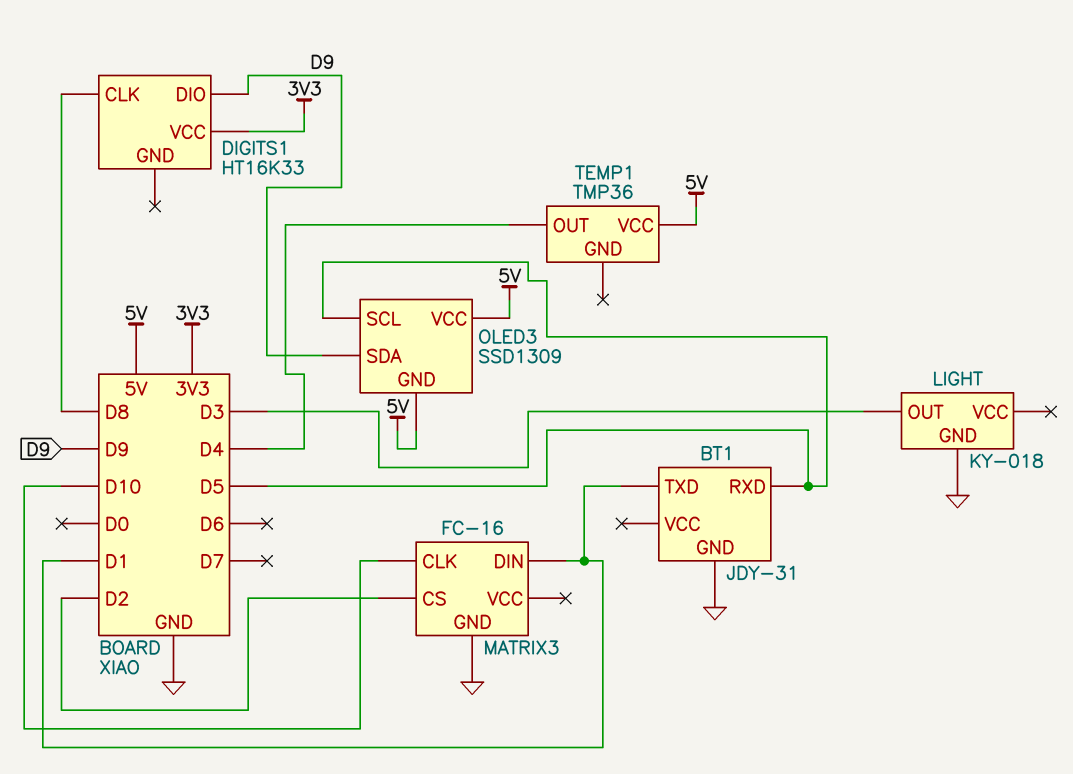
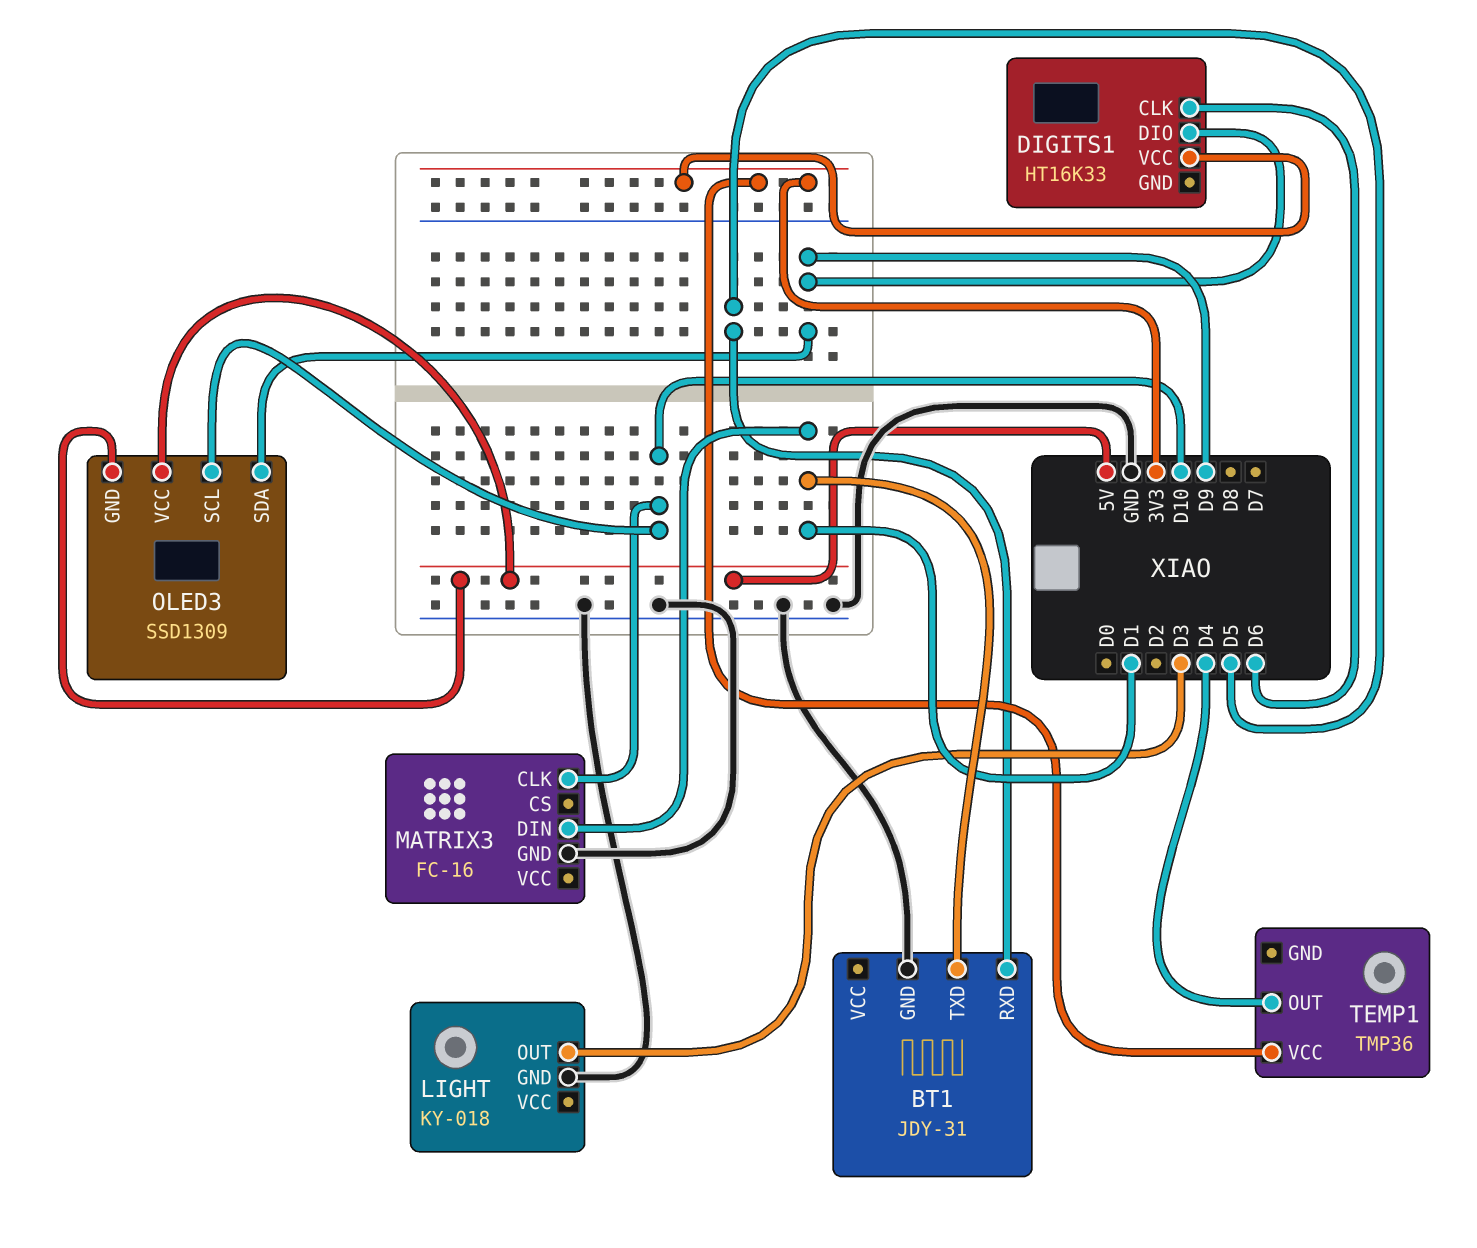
DIGITS1 pin CLK: D8 -> D6
MATRIX3 pin CS: D2 -> none
OLED3 pin SCL: D5 -> D10
TEMP1 pin VCC: 5V -> 3V3

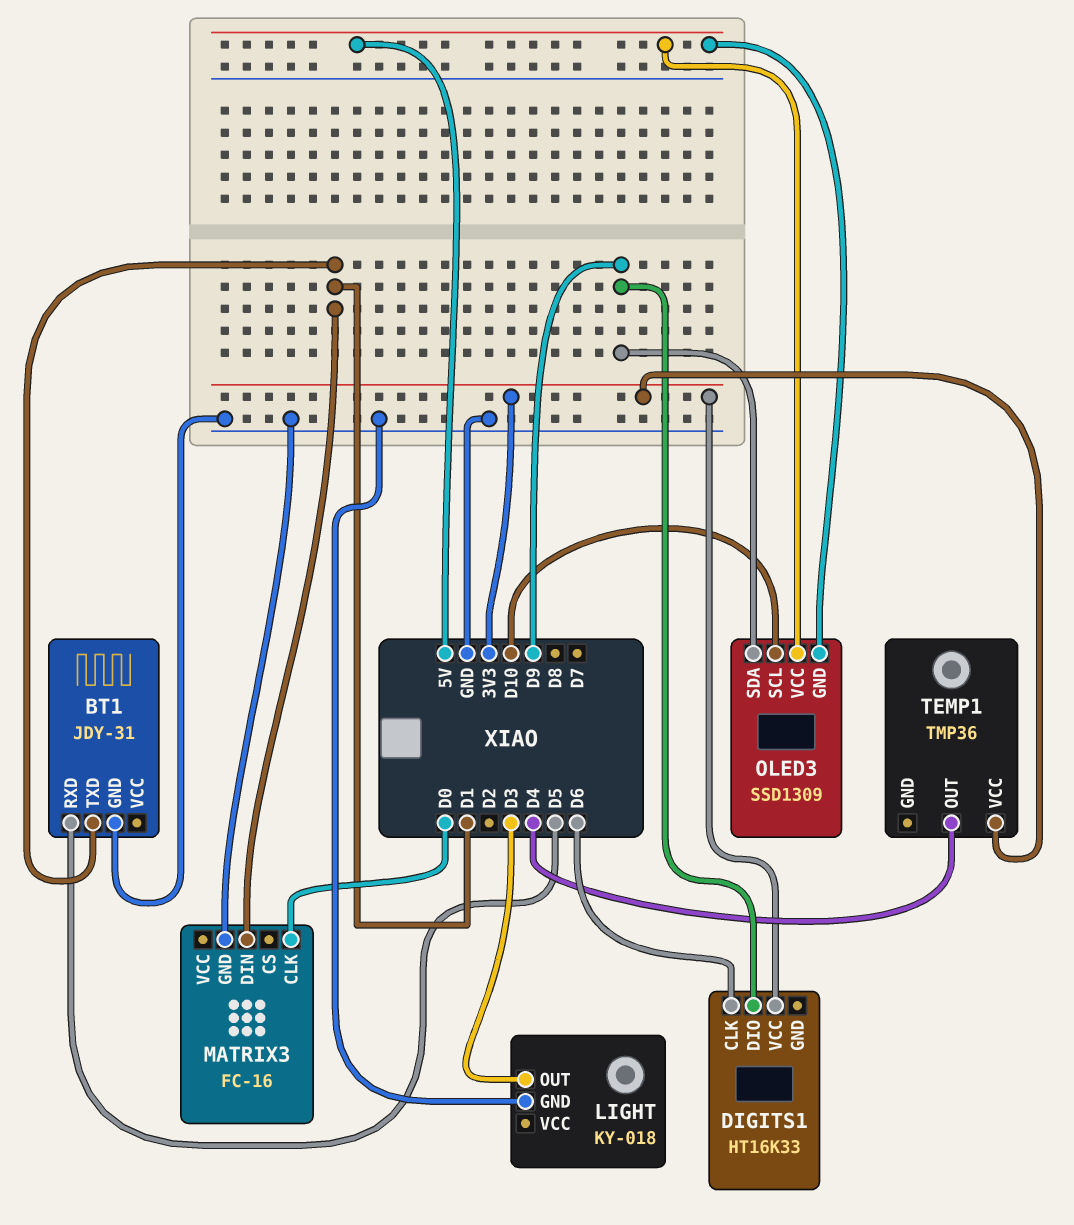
MATRIX3 pin CLK: D10 -> D0

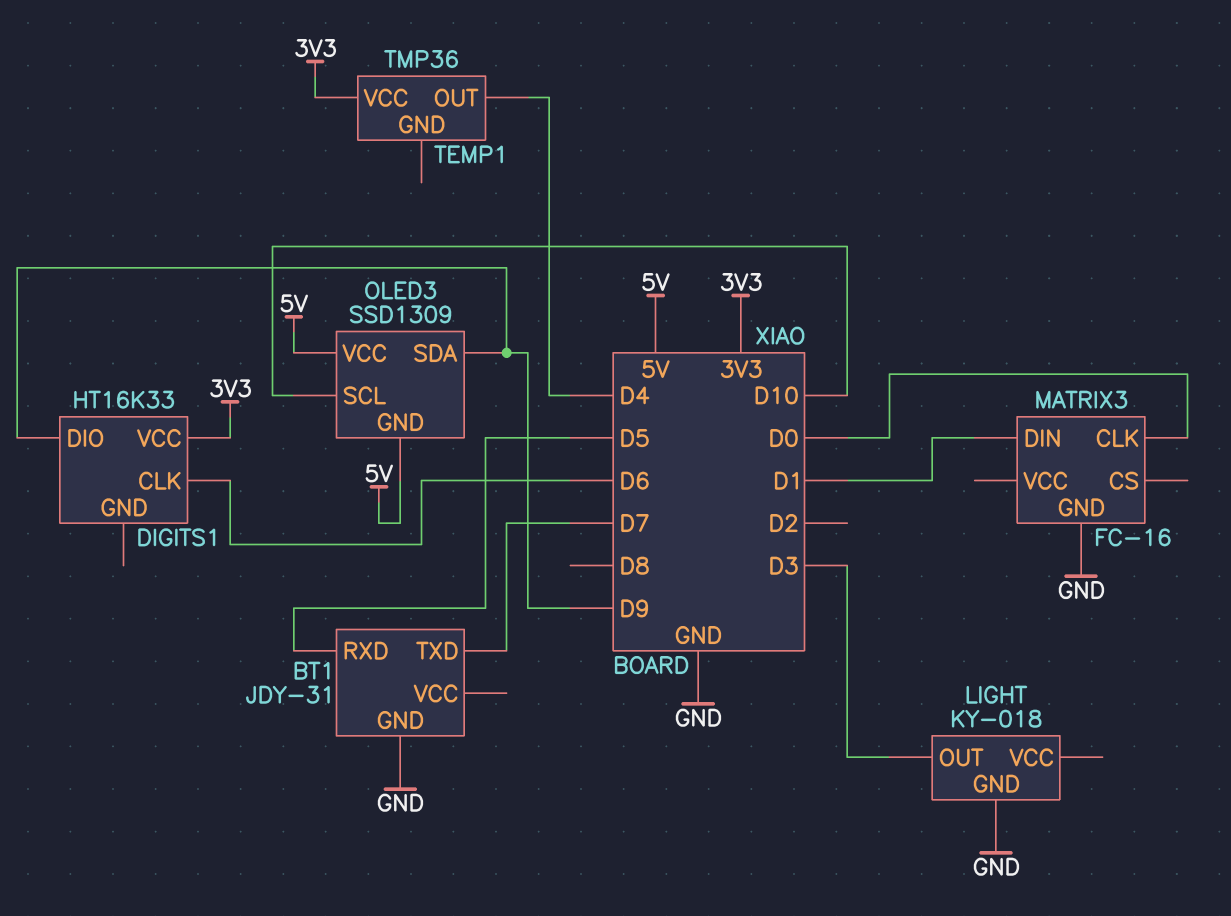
BT1 pin TXD: D1 -> D7

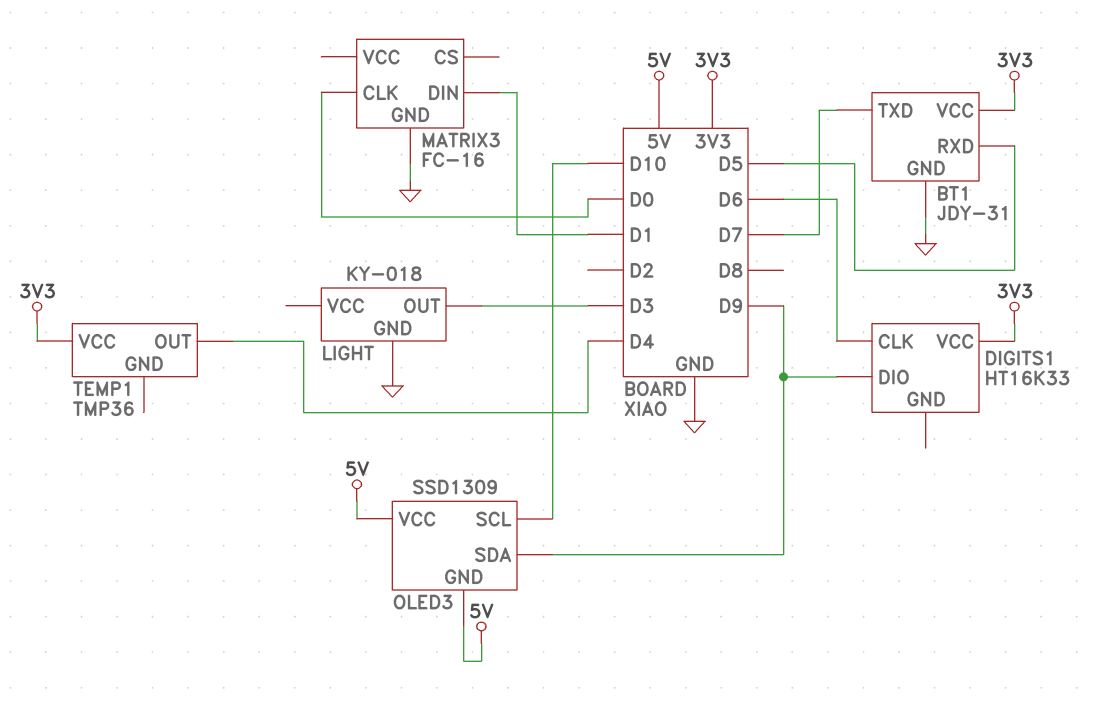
BT1 pin VCC: none -> 3V3

